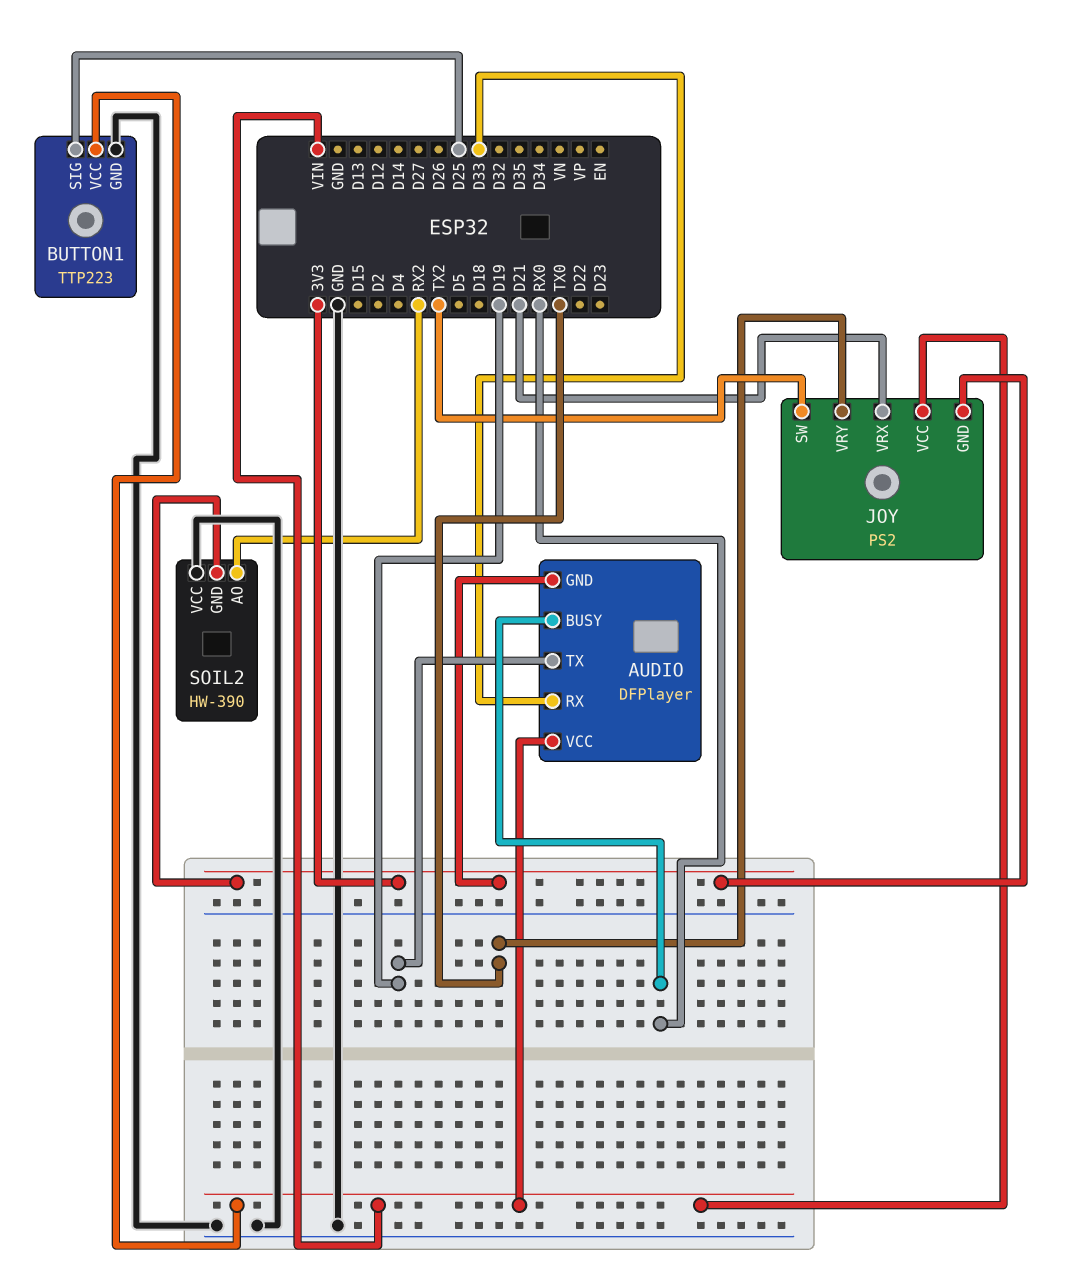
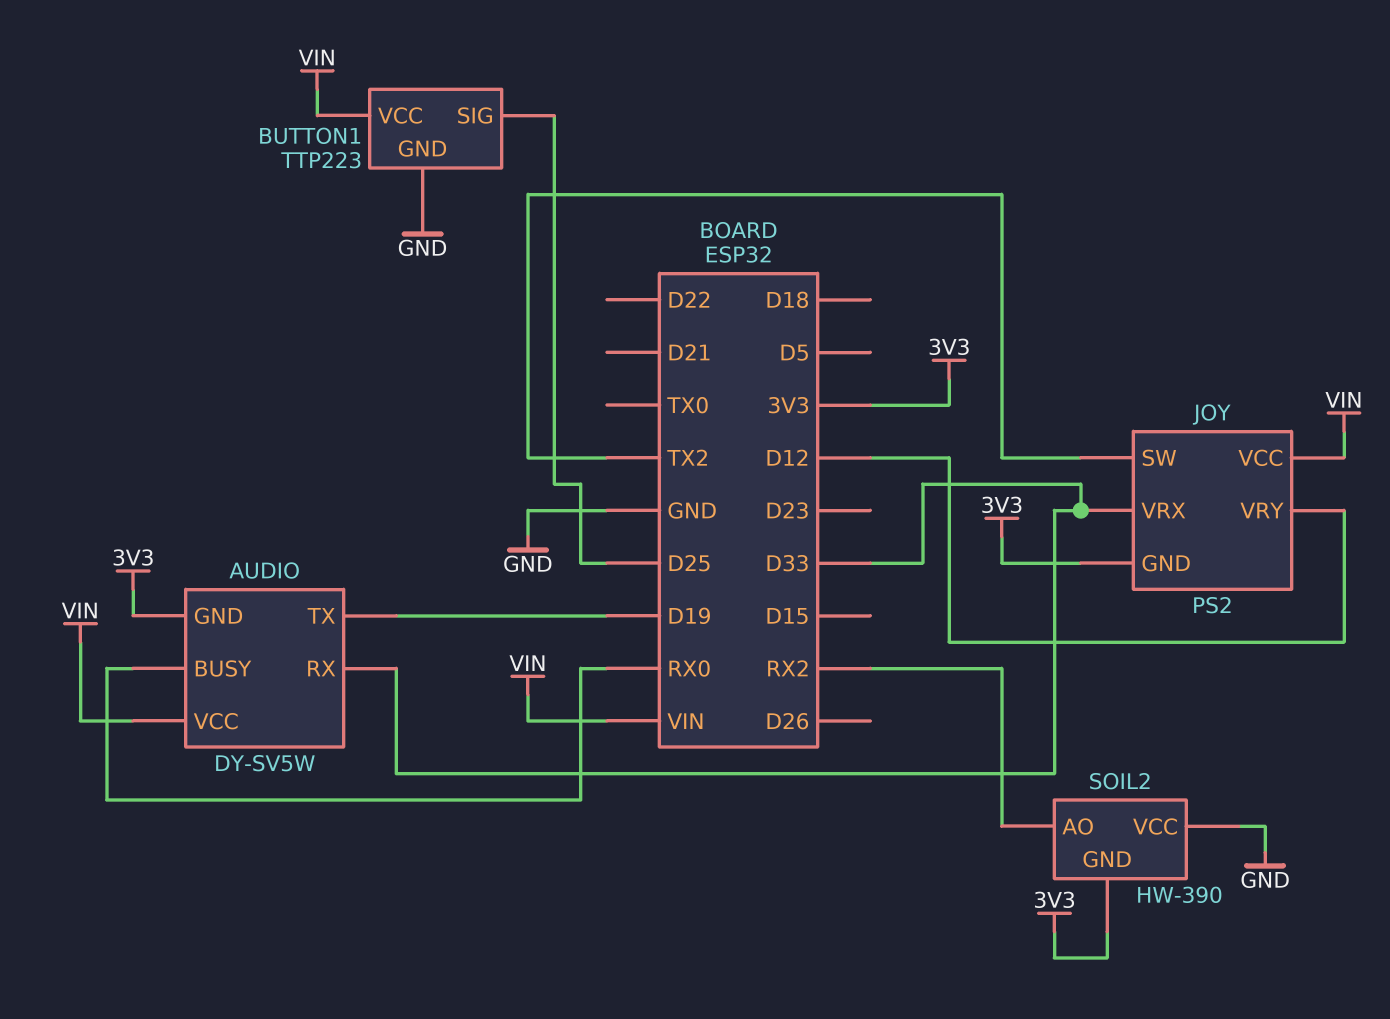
AUDIO: DFPlayer -> DY-SV5W
JOY pin VRX: D21 -> D33
JOY pin VRY: TX0 -> D12

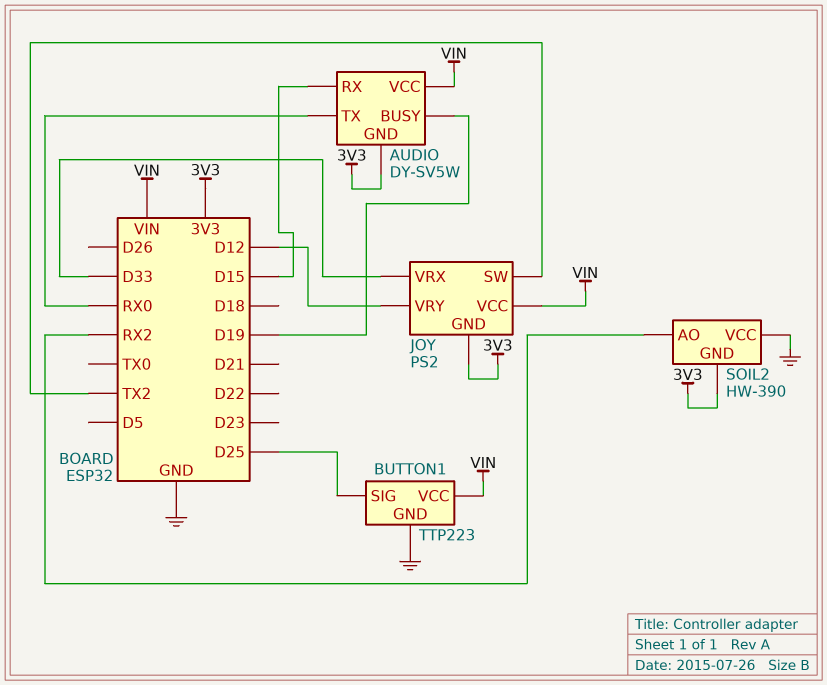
AUDIO pin BUSY: RX0 -> D19
AUDIO pin RX: D33 -> D15
AUDIO pin TX: D19 -> RX0

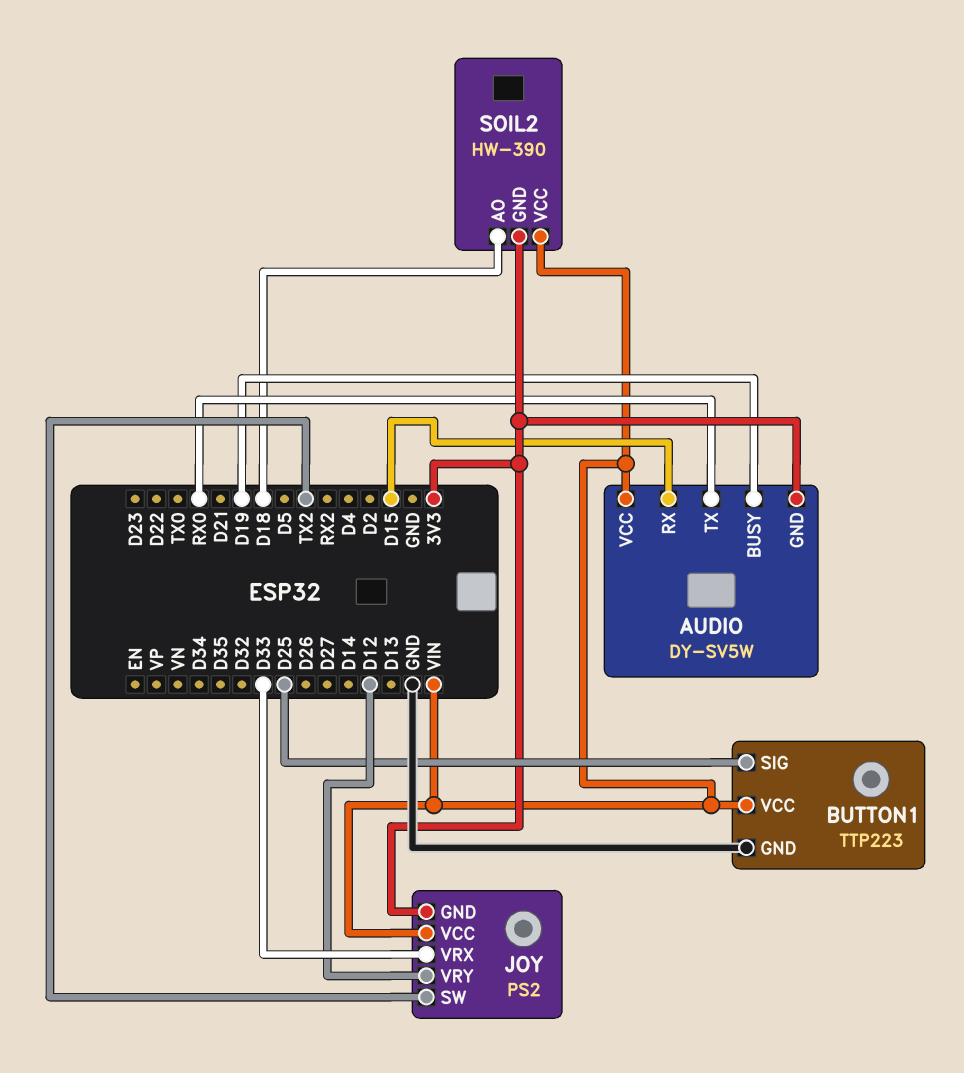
SOIL2 pin AO: RX2 -> D18
SOIL2 pin VCC: GND -> VIN

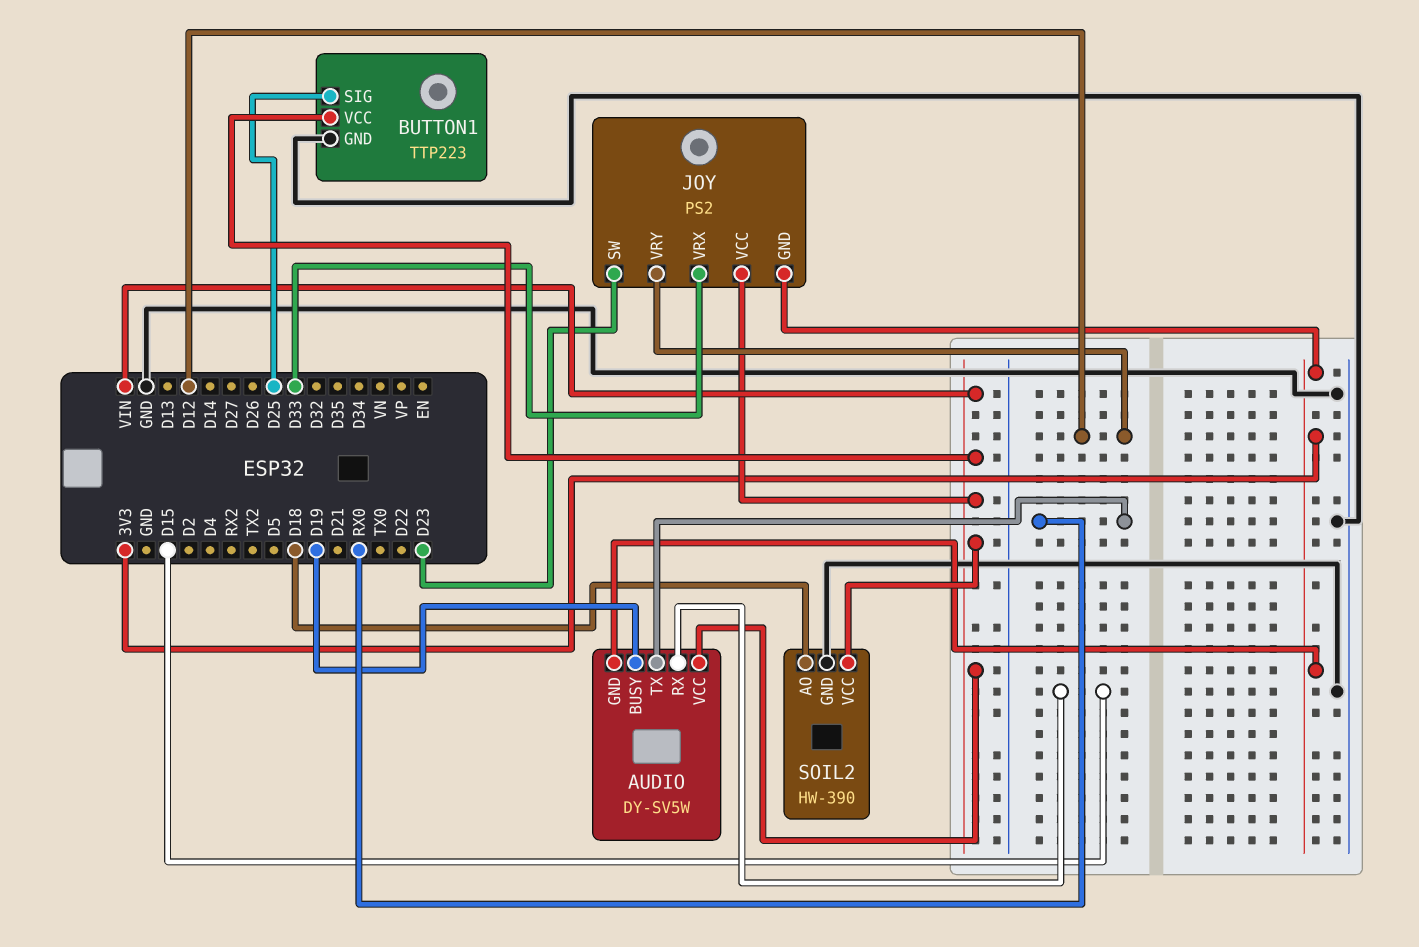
JOY pin SW: TX2 -> D23
SOIL2 pin GND: 3V3 -> GND

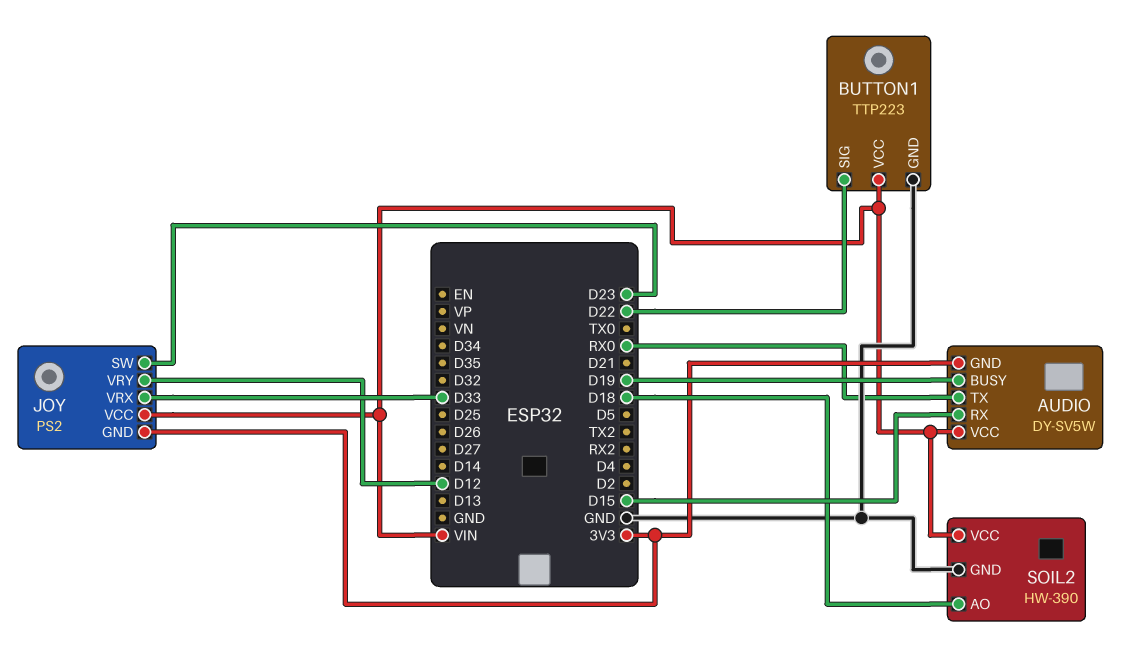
BUTTON1 pin SIG: D25 -> D22

